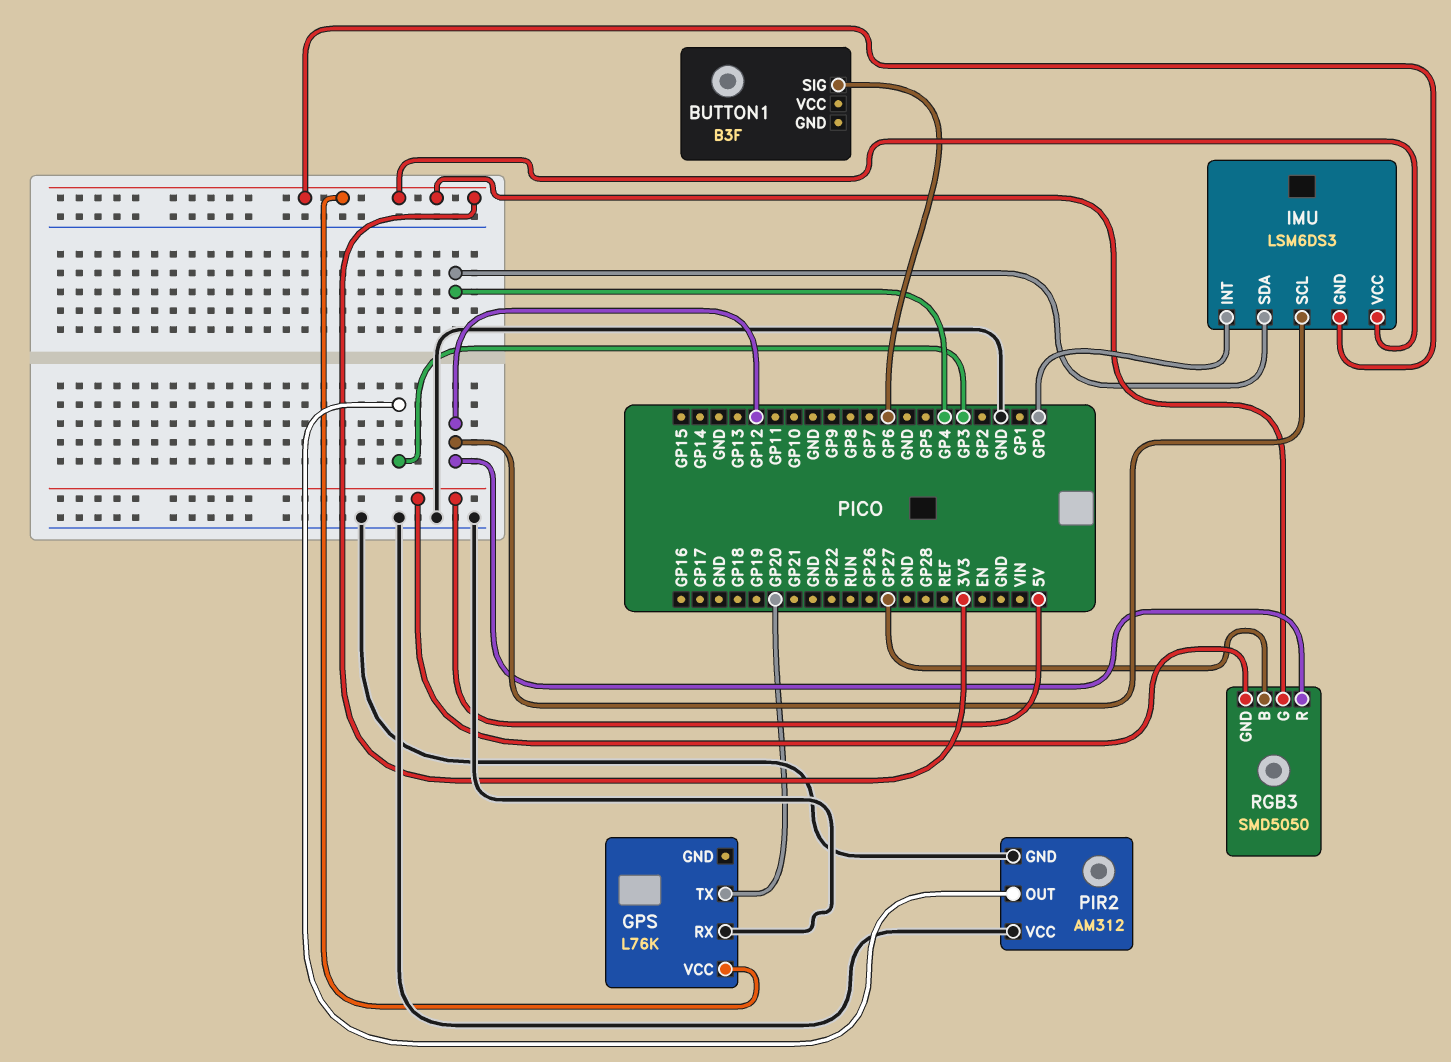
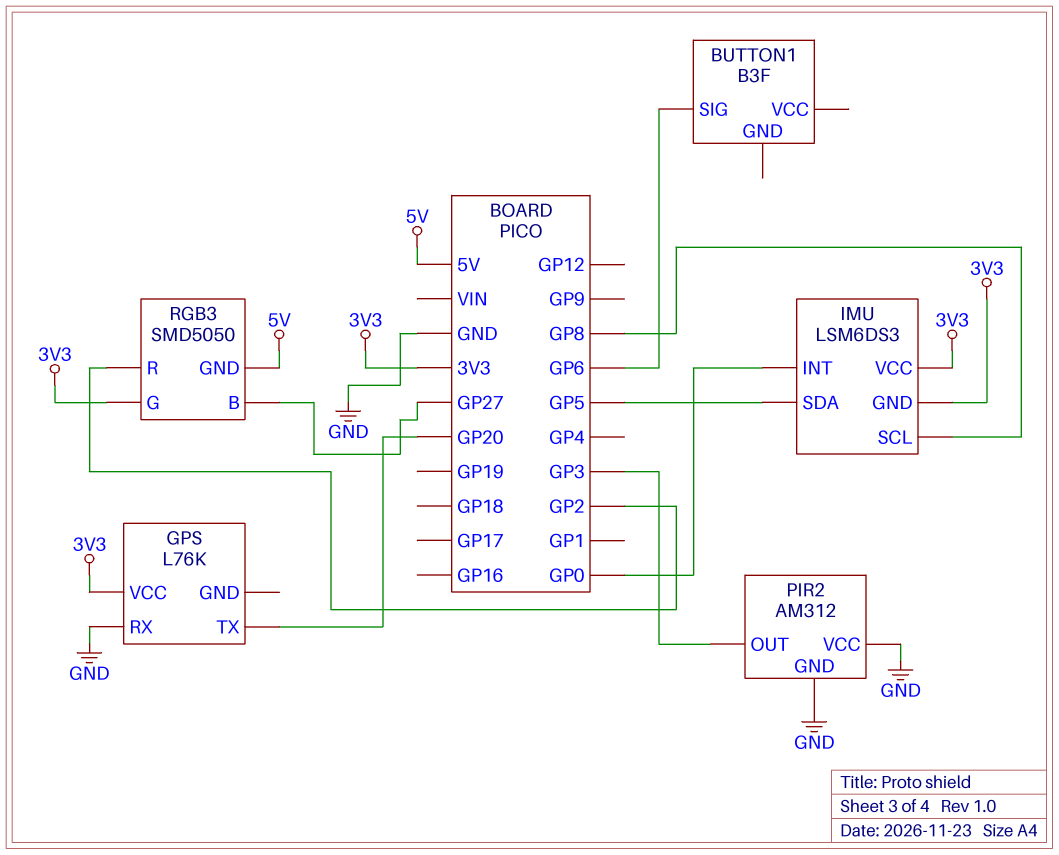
IMU pin SCL: GP12 -> GP8
IMU pin SDA: GP4 -> GP5
RGB3 pin R: GP12 -> GP2

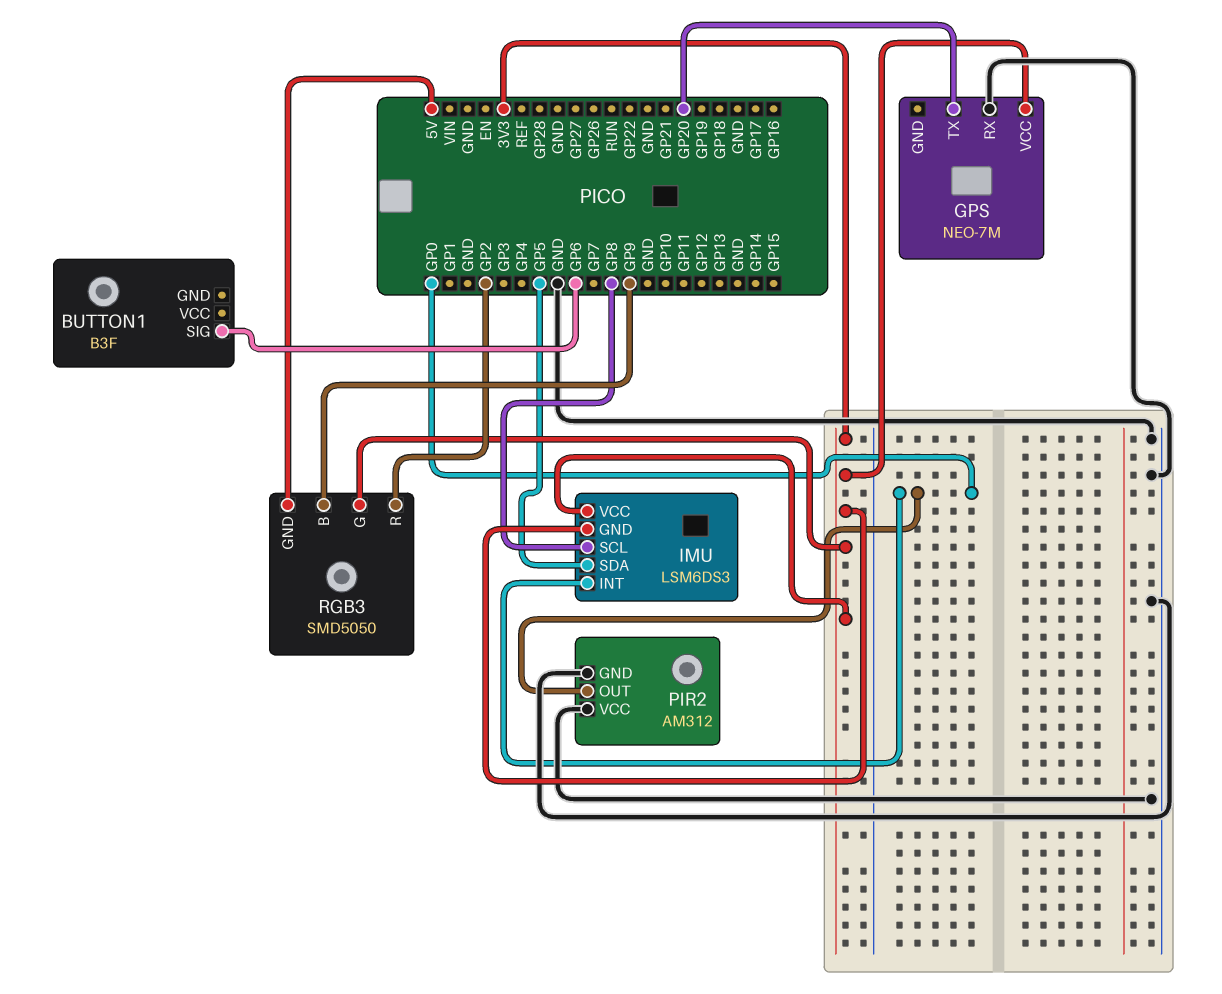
GPS: L76K -> NEO-7M
PIR2 pin OUT: GP3 -> GP0
RGB3 pin B: GP27 -> GP9

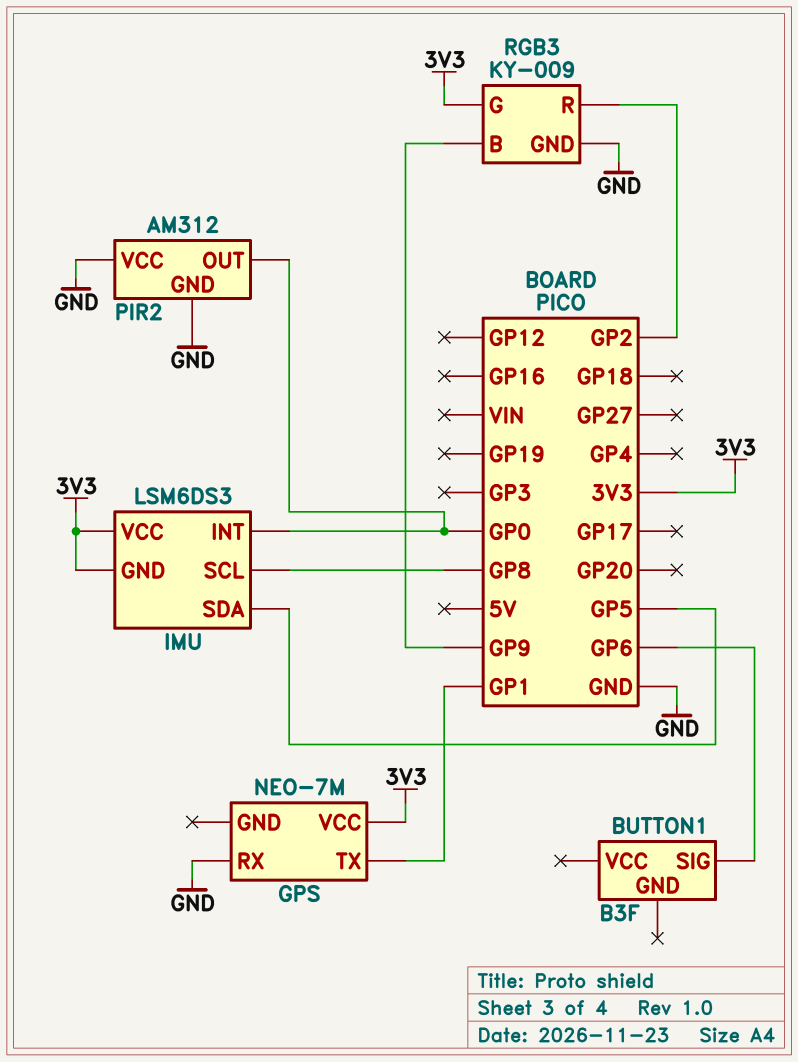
GPS pin TX: GP20 -> GP1
RGB3: SMD5050 -> KY-009
RGB3 pin GND: 5V -> GND

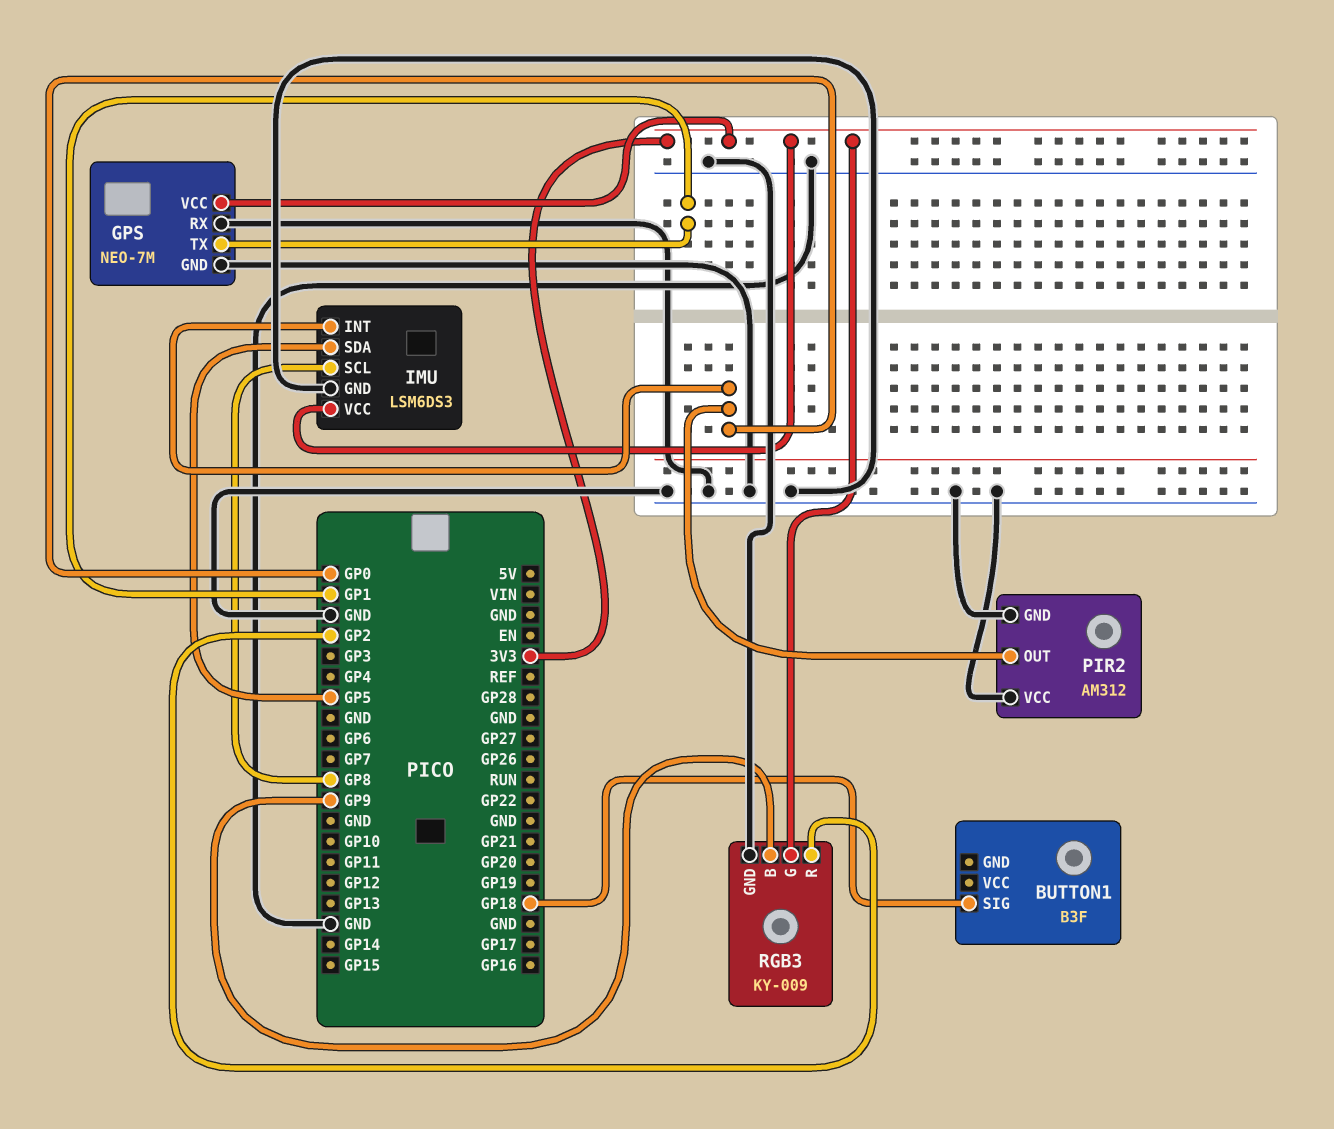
BUTTON1 pin SIG: GP6 -> GP18
GPS pin GND: none -> GND
IMU pin GND: 3V3 -> GND

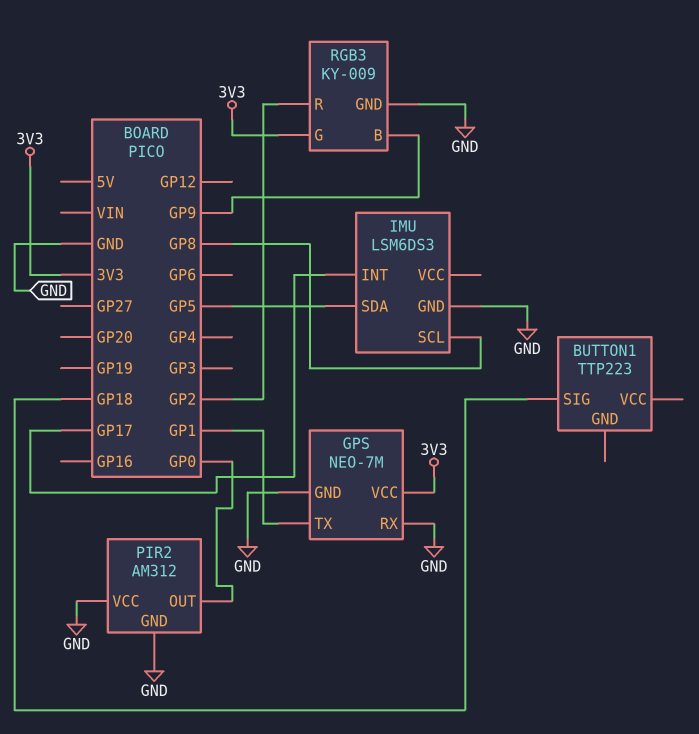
BUTTON1: B3F -> TTP223
IMU pin INT: GP0 -> GP17
IMU pin VCC: 3V3 -> none

